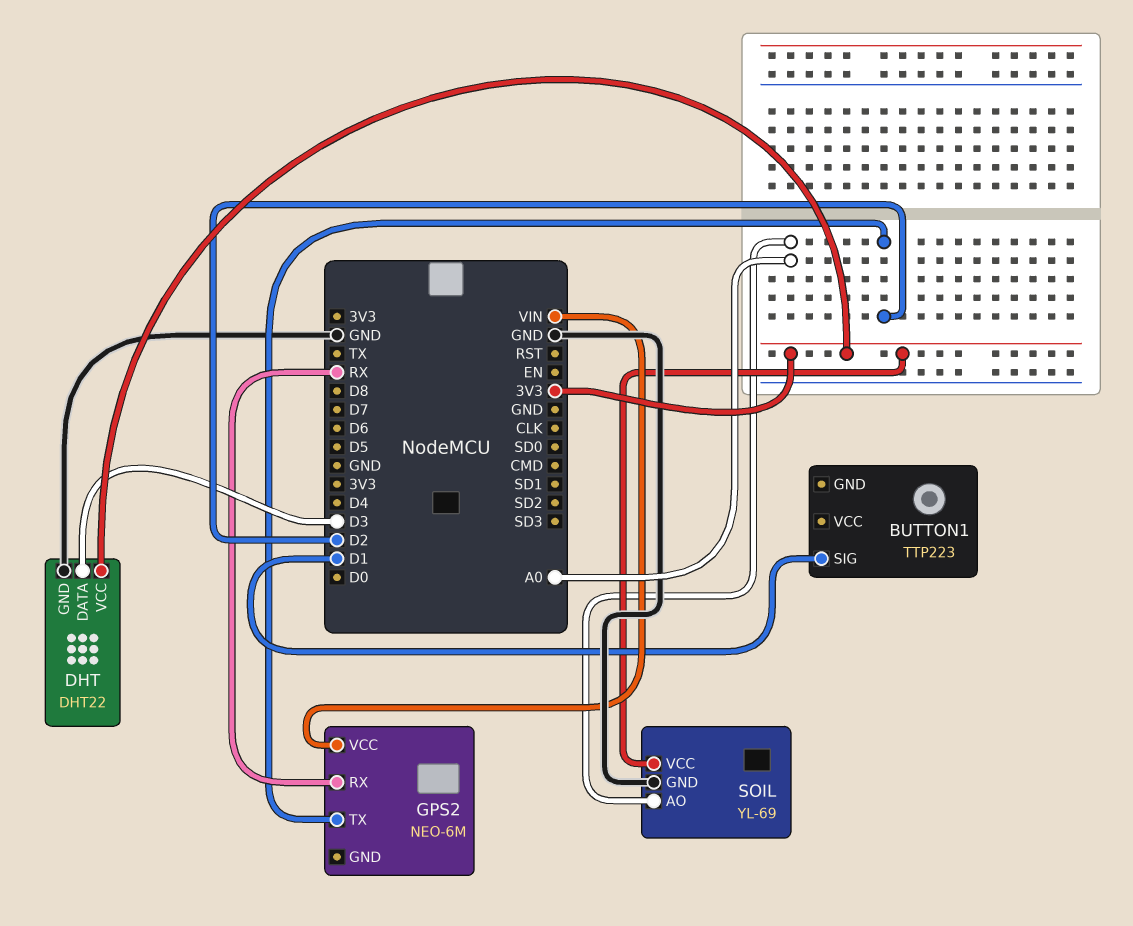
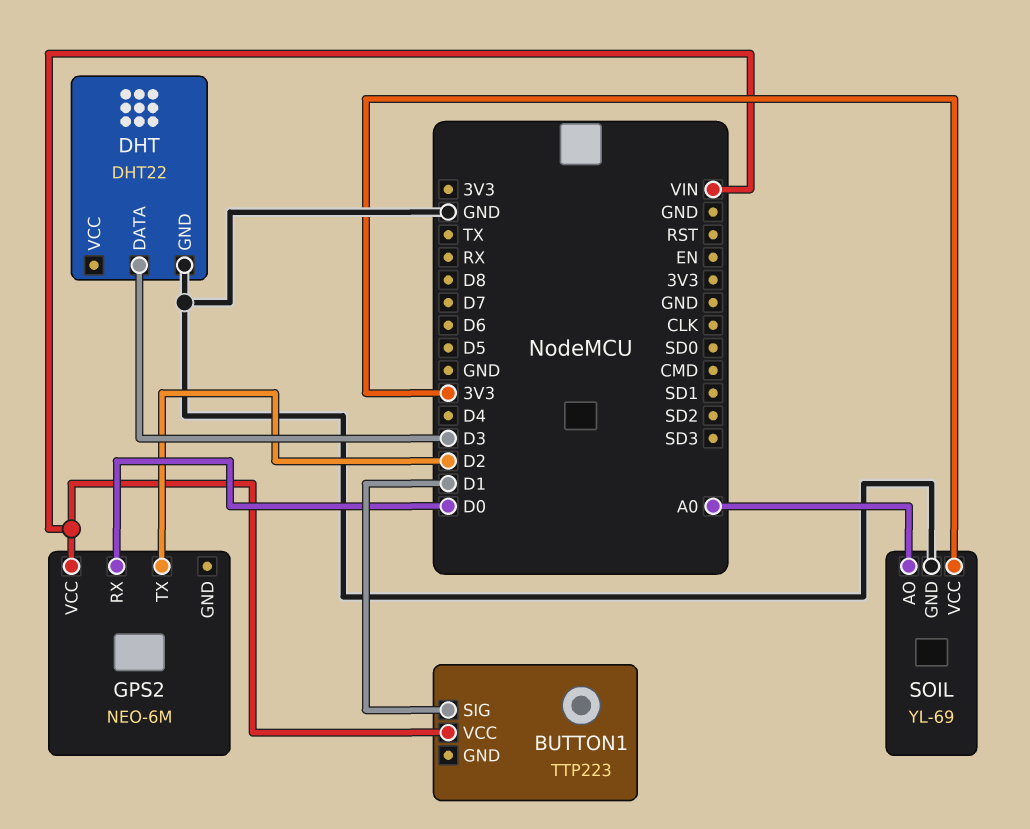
BUTTON1 pin VCC: none -> VIN
DHT pin VCC: 3V3 -> none
GPS2 pin RX: RX -> D0

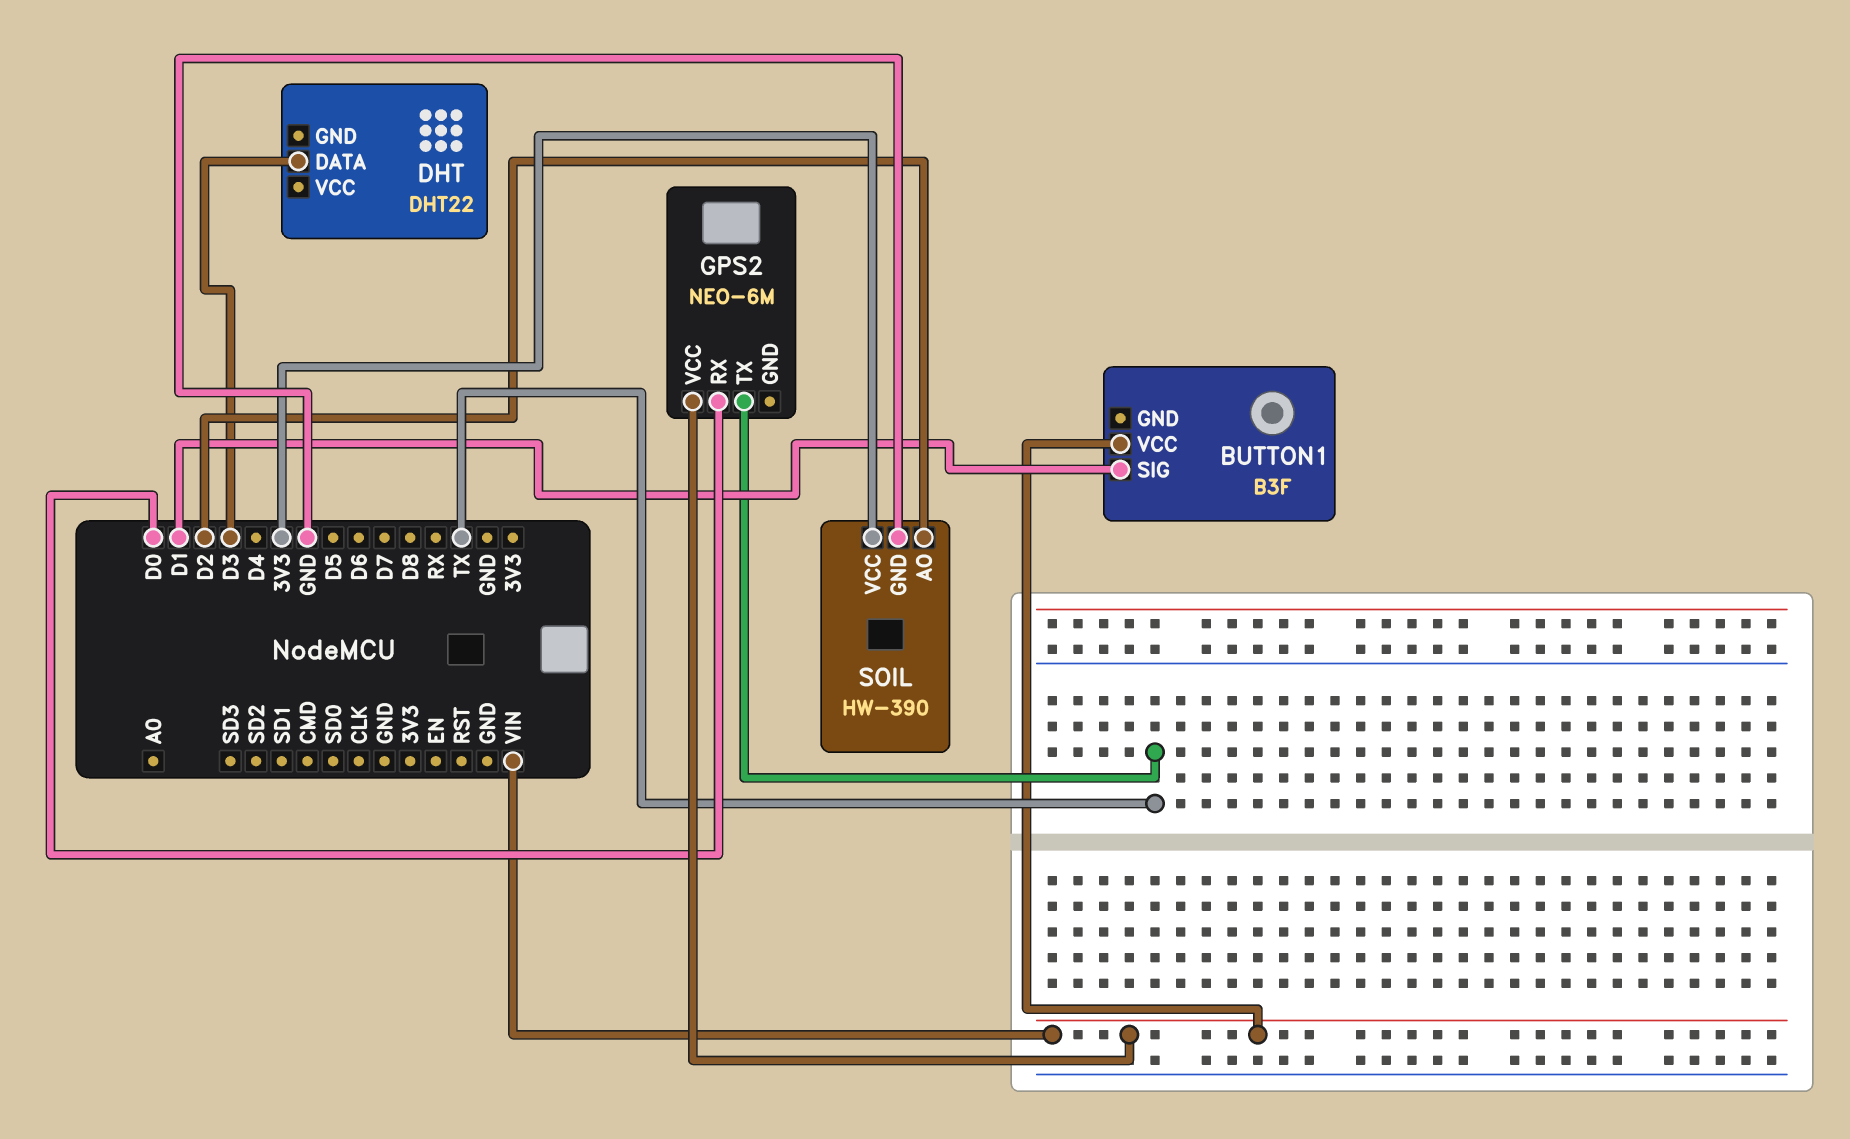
BUTTON1: TTP223 -> B3F
DHT pin GND: GND -> none
GPS2 pin TX: D2 -> TX
SOIL: YL-69 -> HW-390
SOIL pin AO: A0 -> D2

